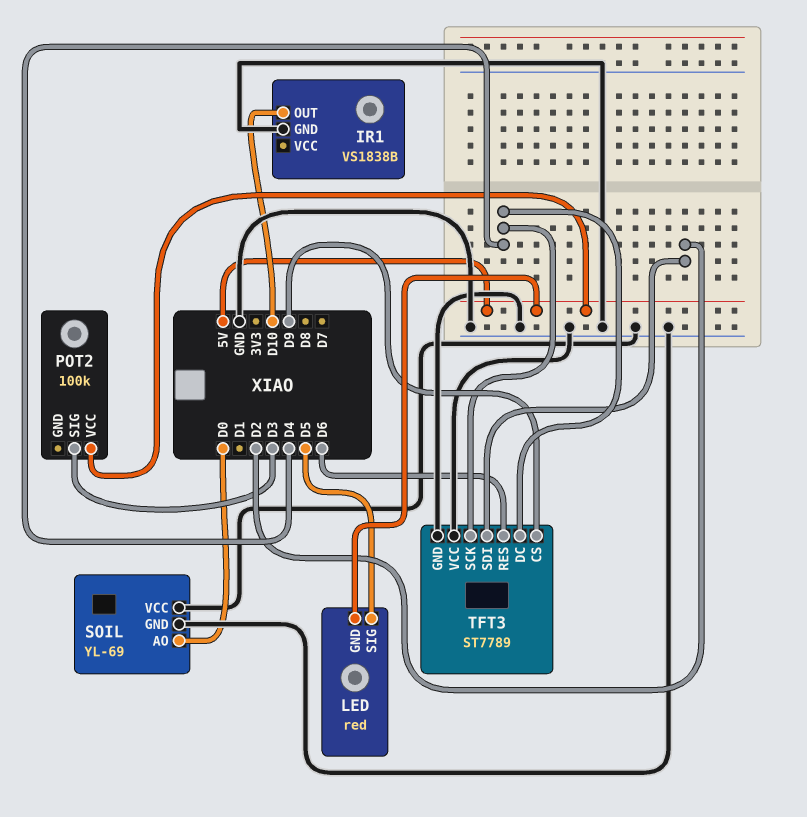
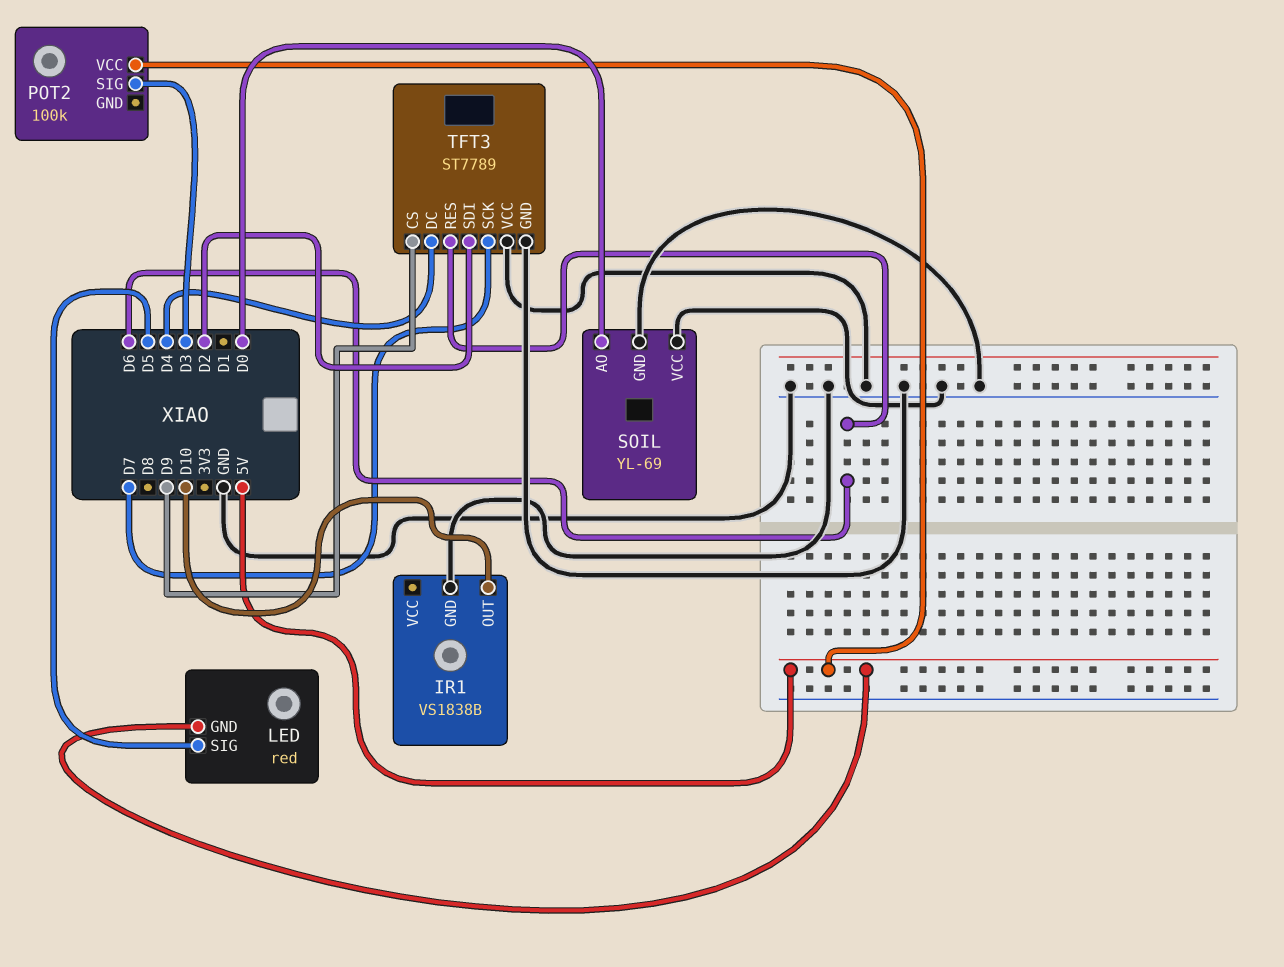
TFT3 pin SCK: D4 -> D7

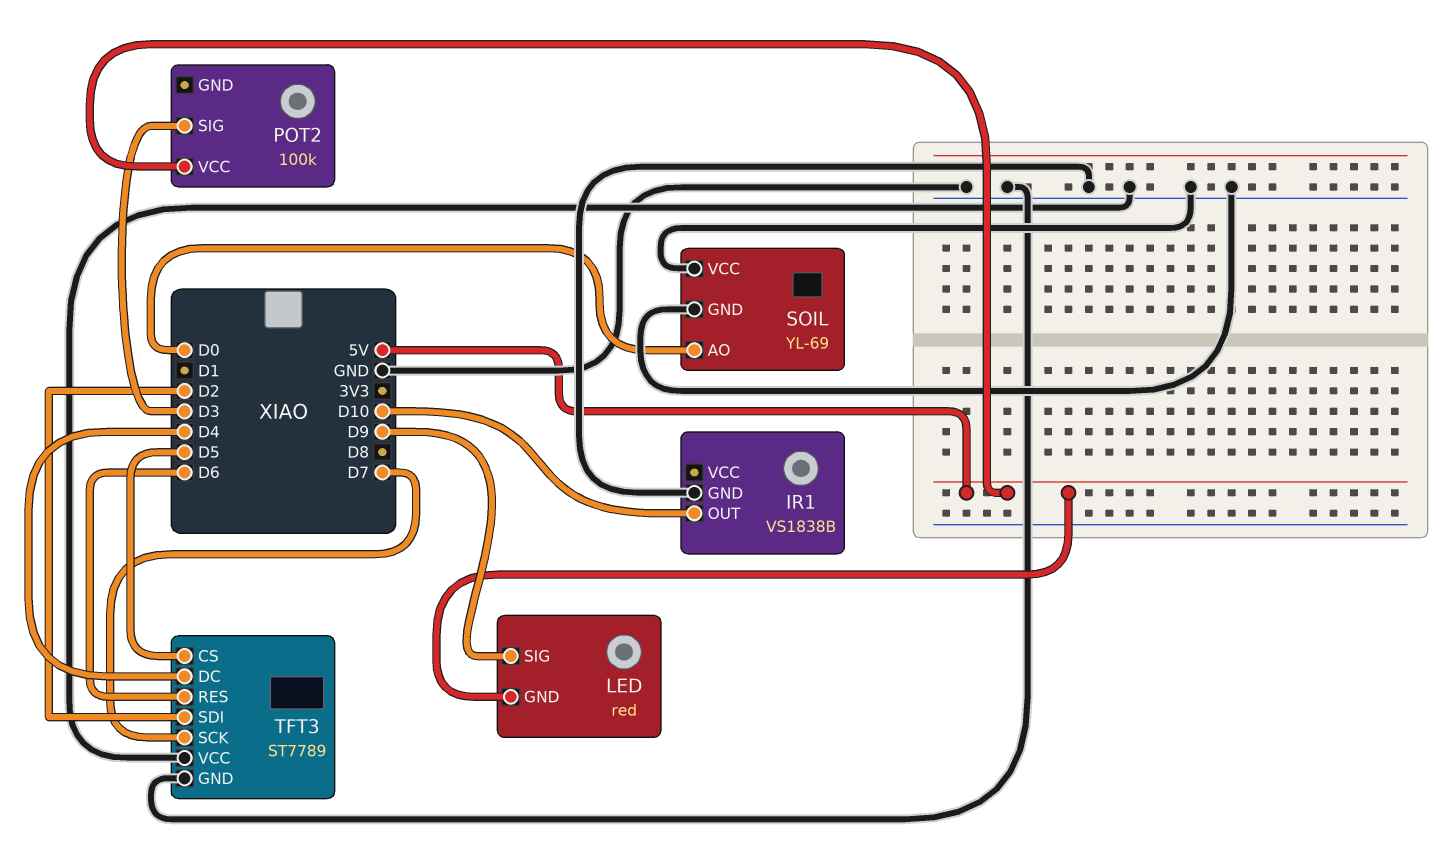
LED pin SIG: D5 -> D9
TFT3 pin CS: D9 -> D5

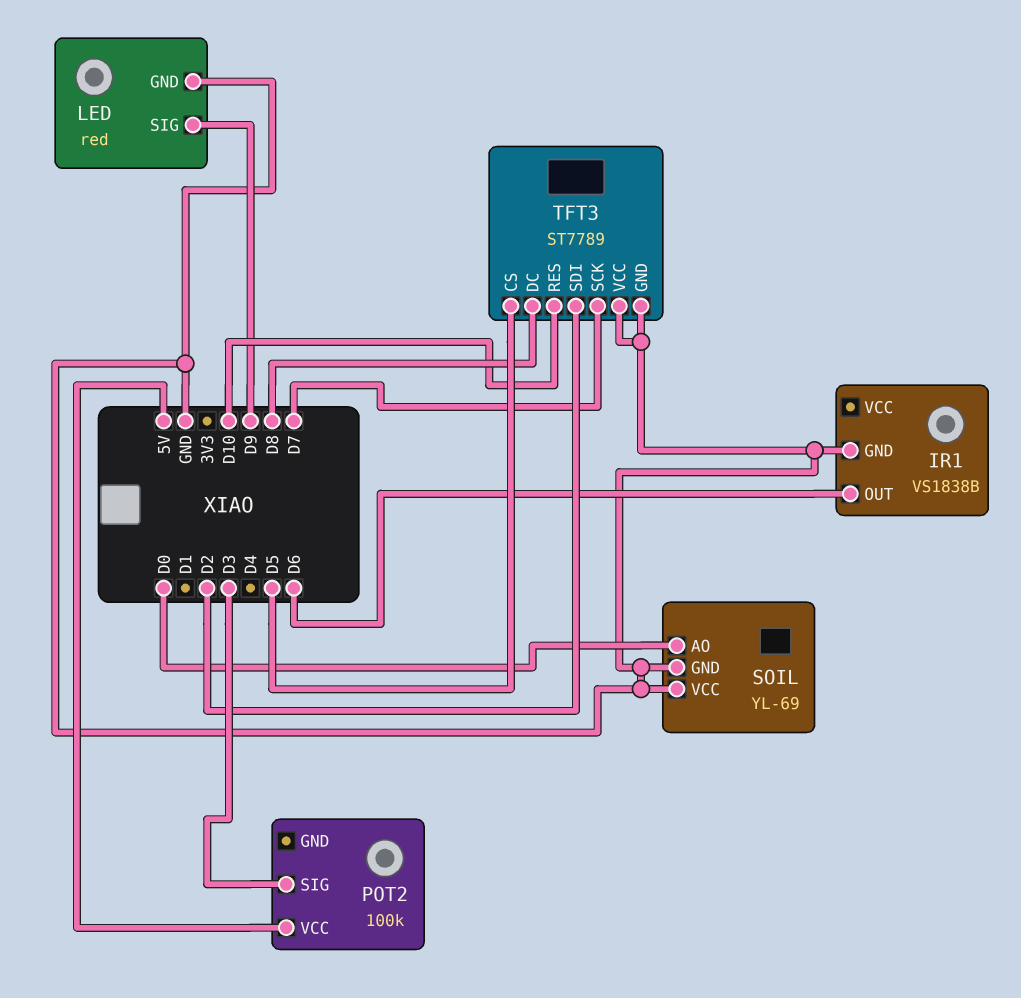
IR1 pin OUT: D10 -> D6
LED pin GND: 5V -> GND
TFT3 pin DC: D4 -> D8
TFT3 pin RES: D6 -> D10

